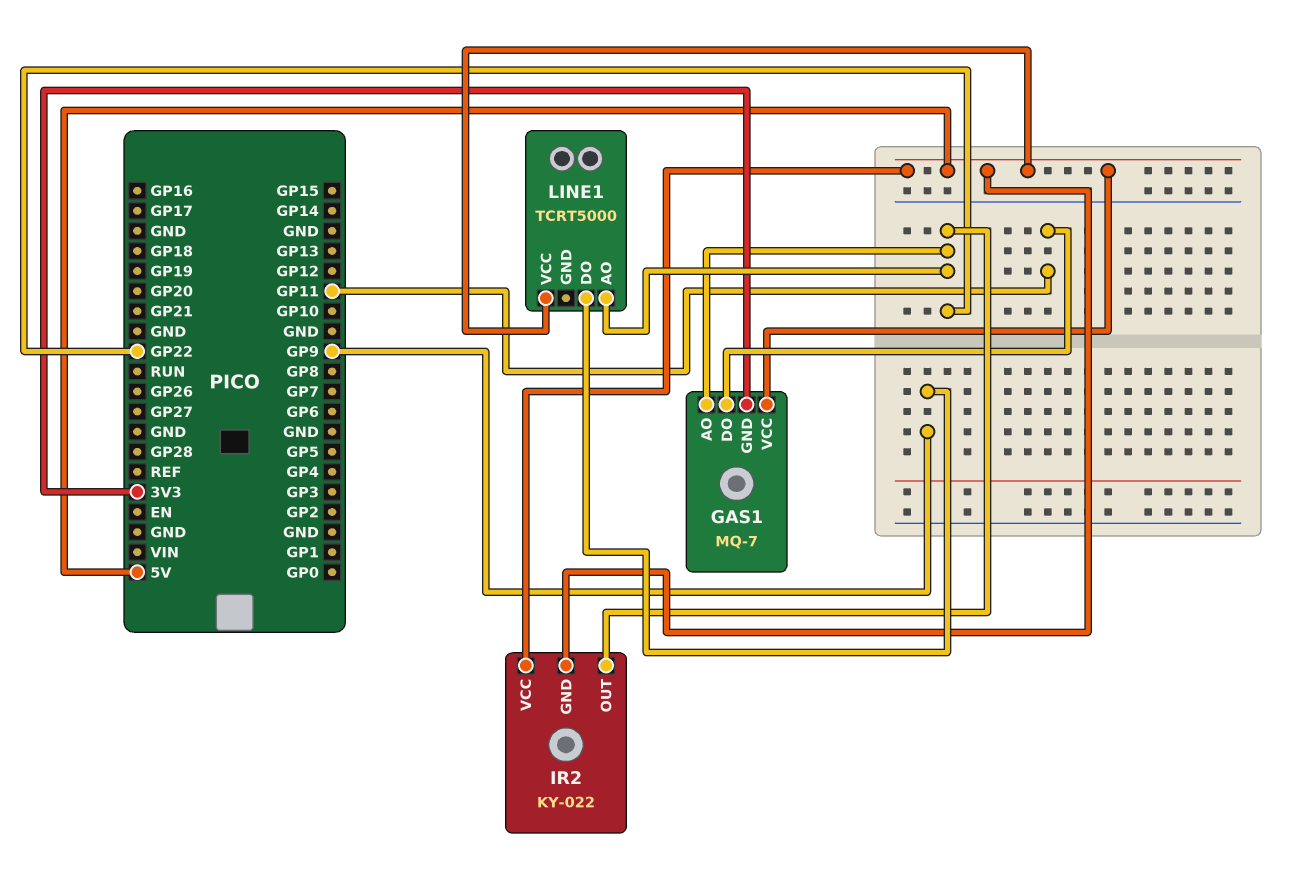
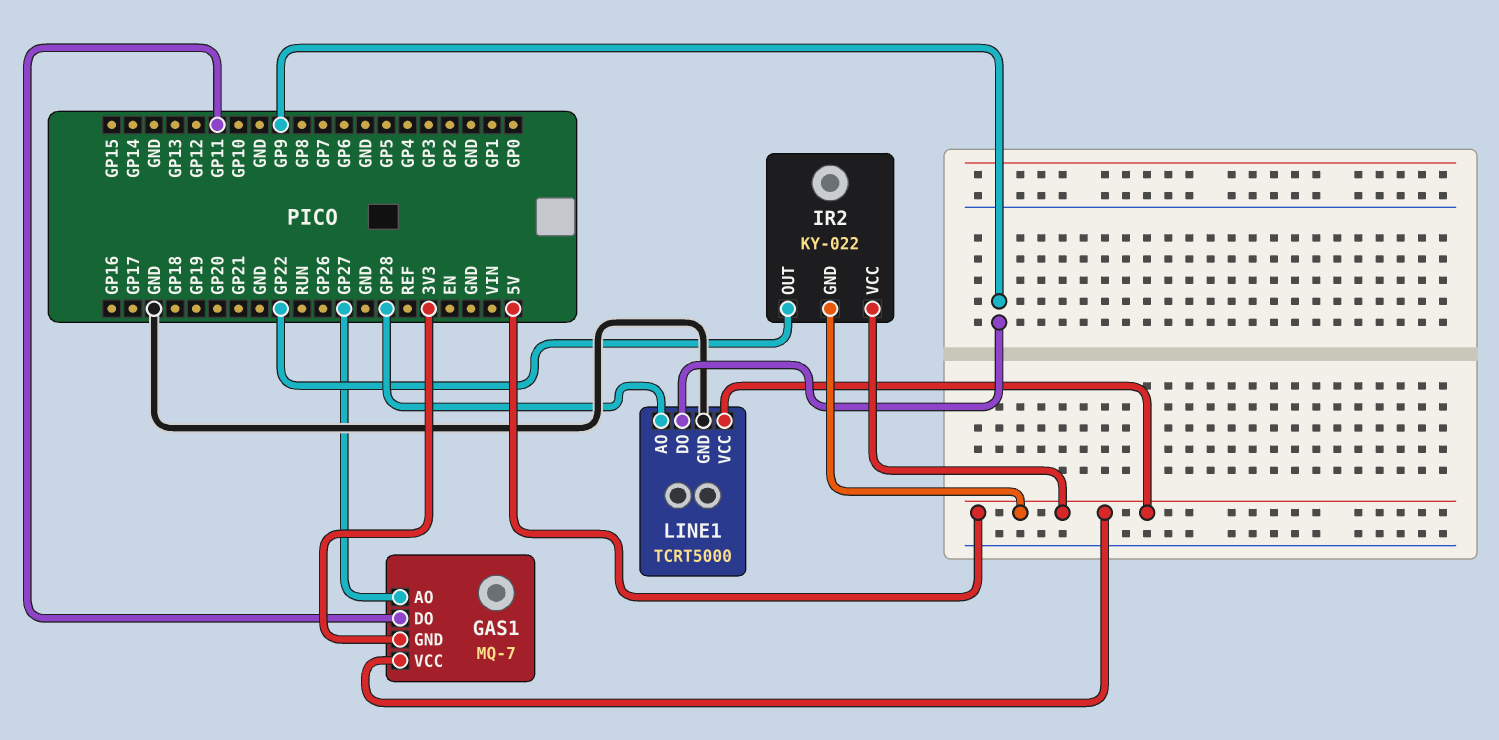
GAS1 pin AO: GP22 -> GP27
LINE1 pin AO: GP22 -> GP28
LINE1 pin GND: none -> GND

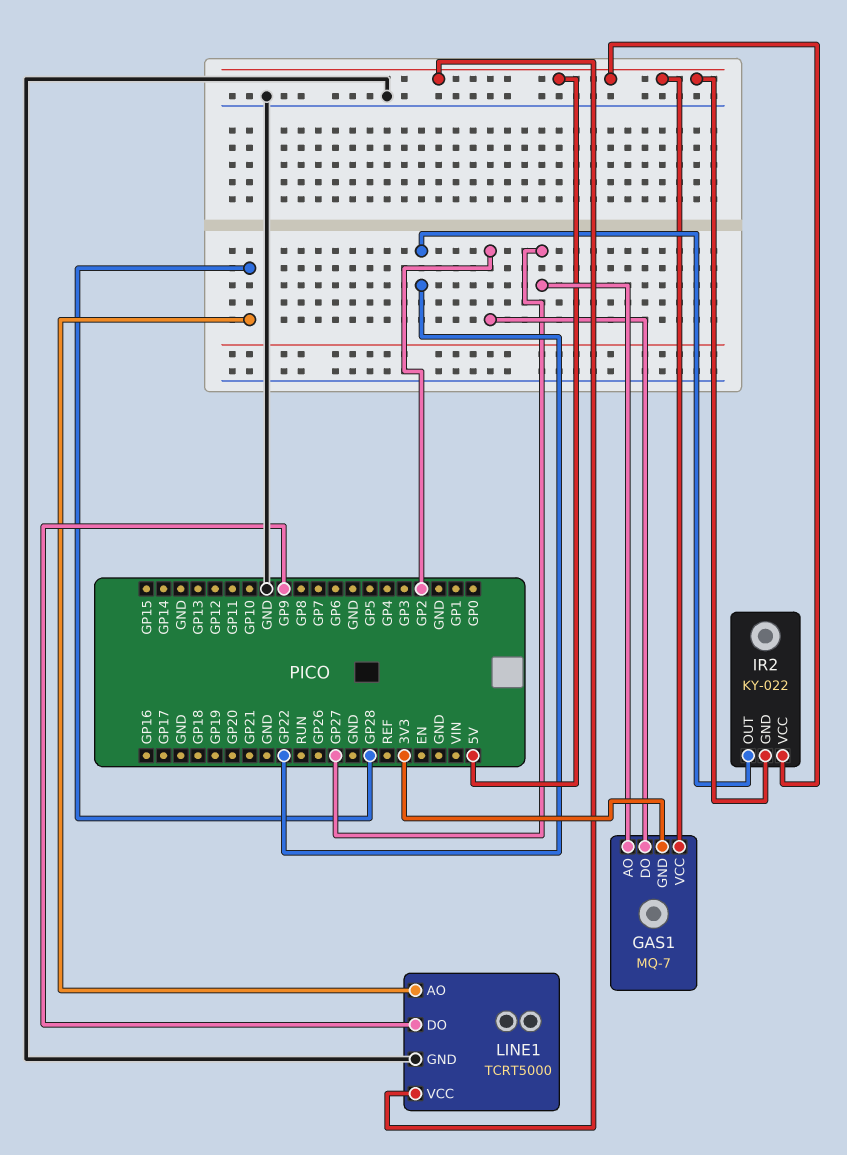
GAS1 pin DO: GP11 -> GP2

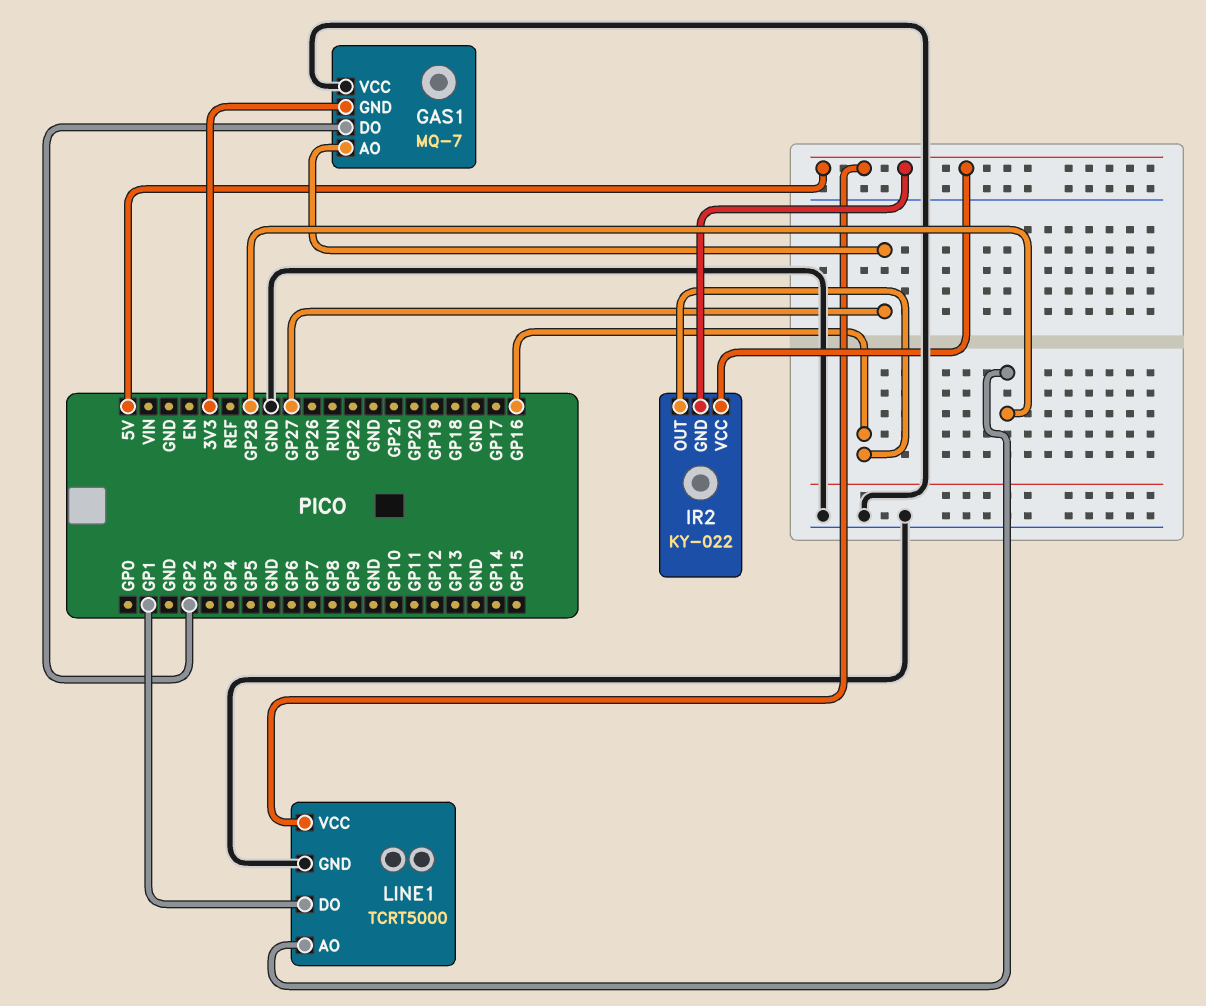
GAS1 pin VCC: 5V -> GND
IR2 pin OUT: GP22 -> GP16
LINE1 pin DO: GP9 -> GP1

